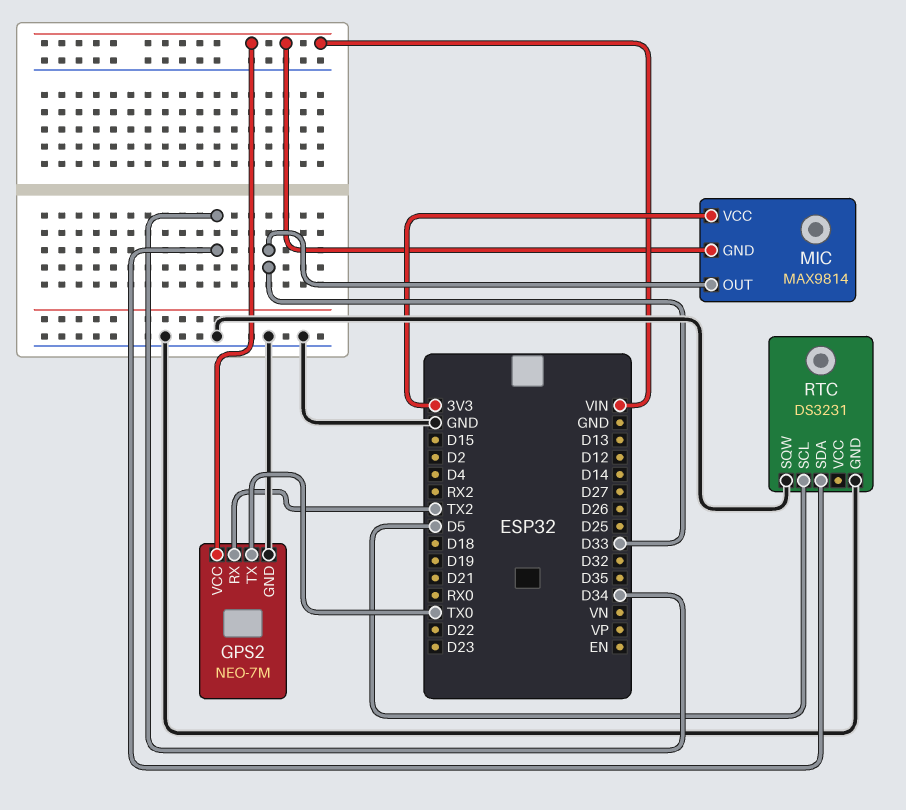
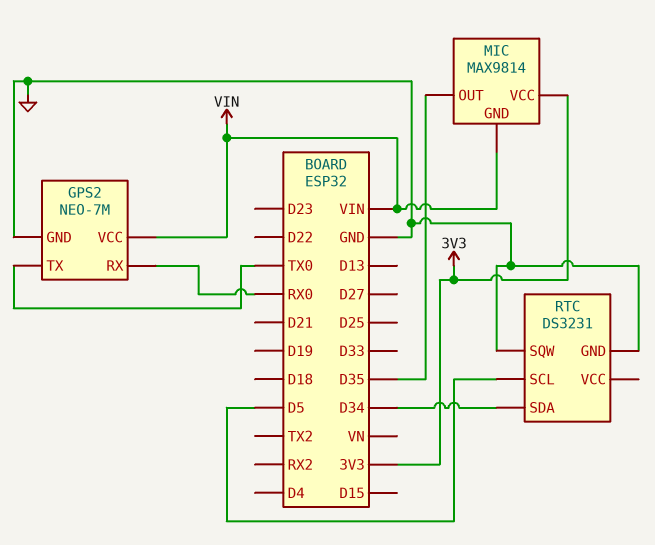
GPS2 pin RX: TX2 -> RX0
MIC pin OUT: D33 -> D35

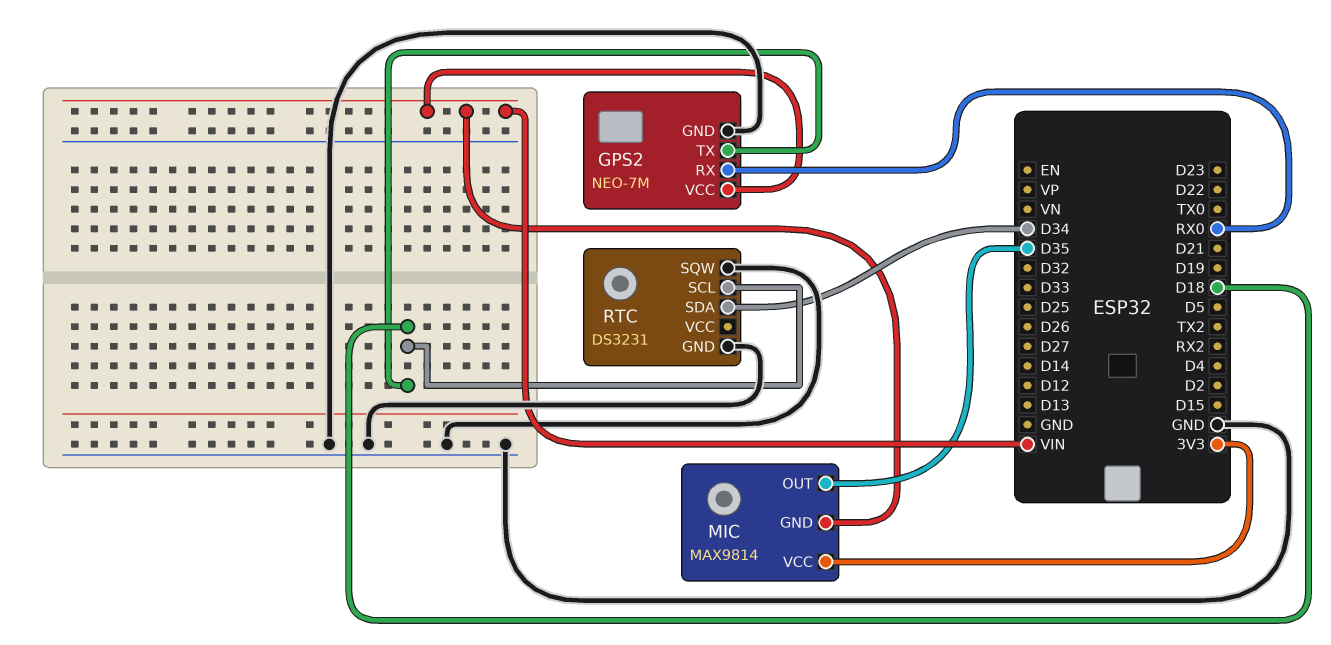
GPS2 pin TX: TX0 -> D18
RTC pin SCL: D5 -> D18

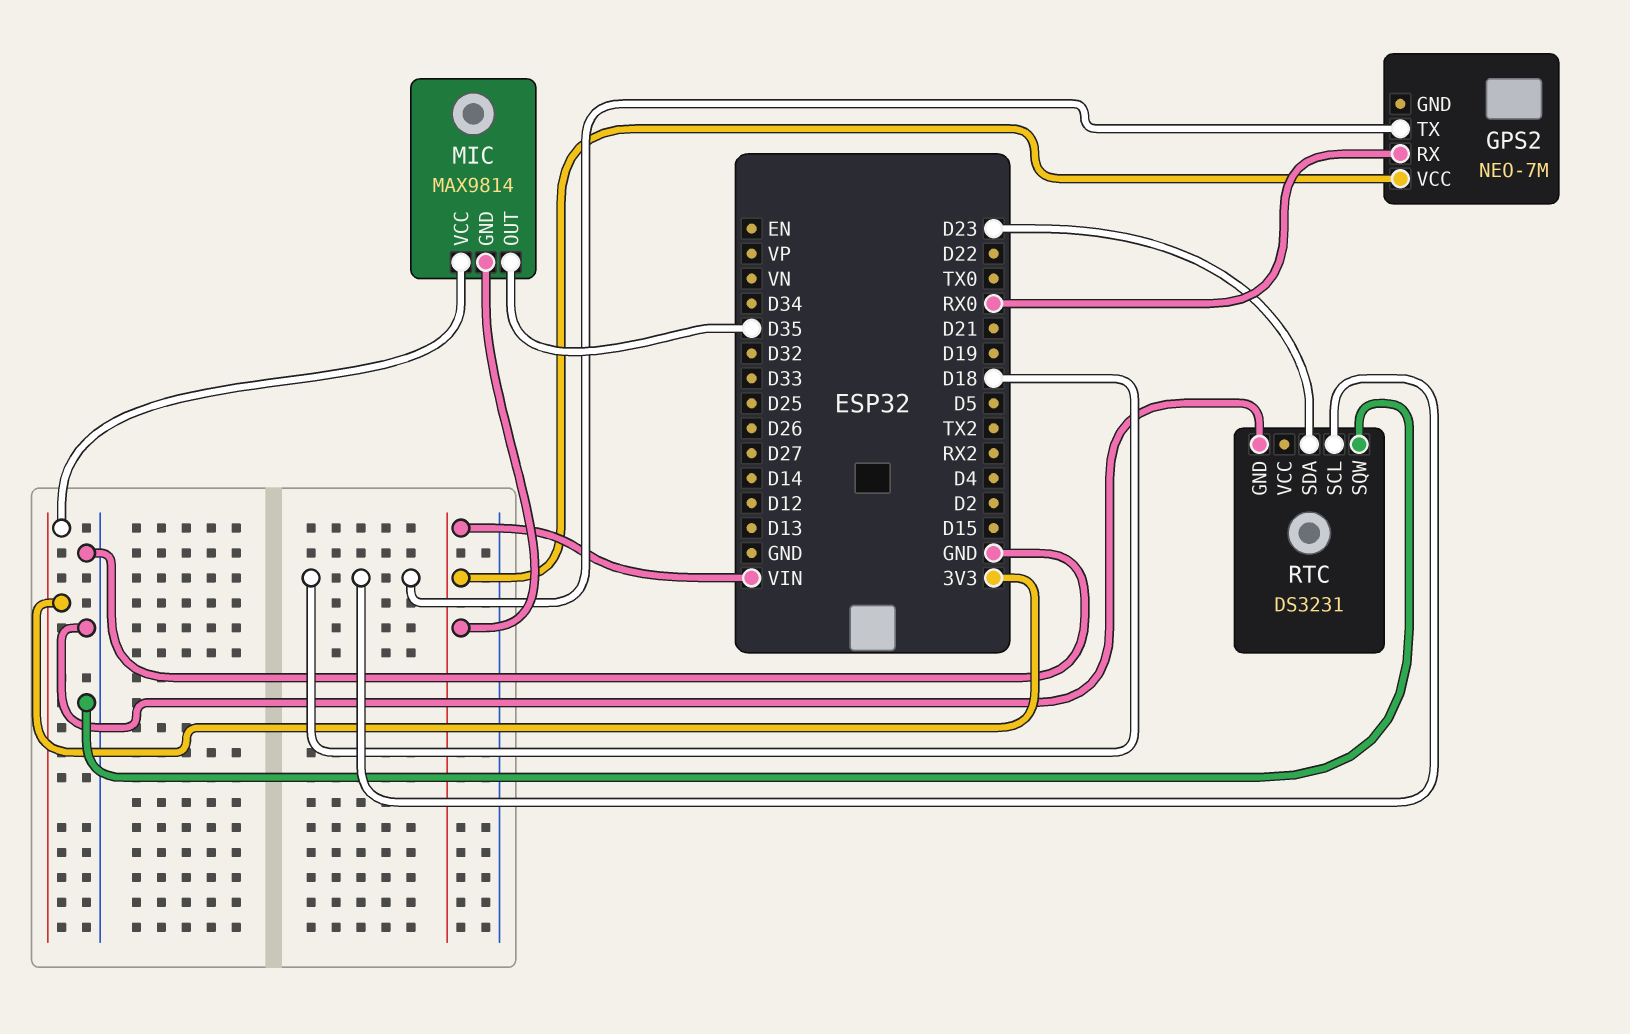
GPS2 pin GND: GND -> none
RTC pin SDA: D34 -> D23

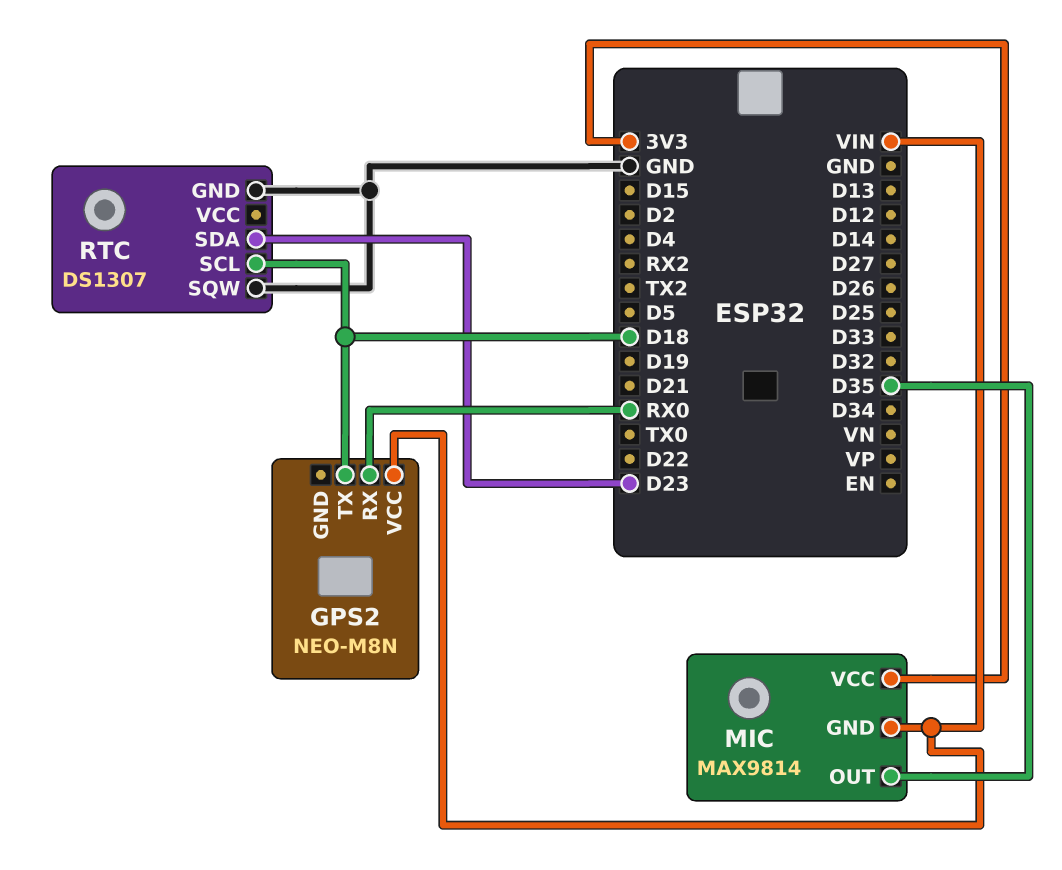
GPS2: NEO-7M -> NEO-M8N
RTC: DS3231 -> DS1307

